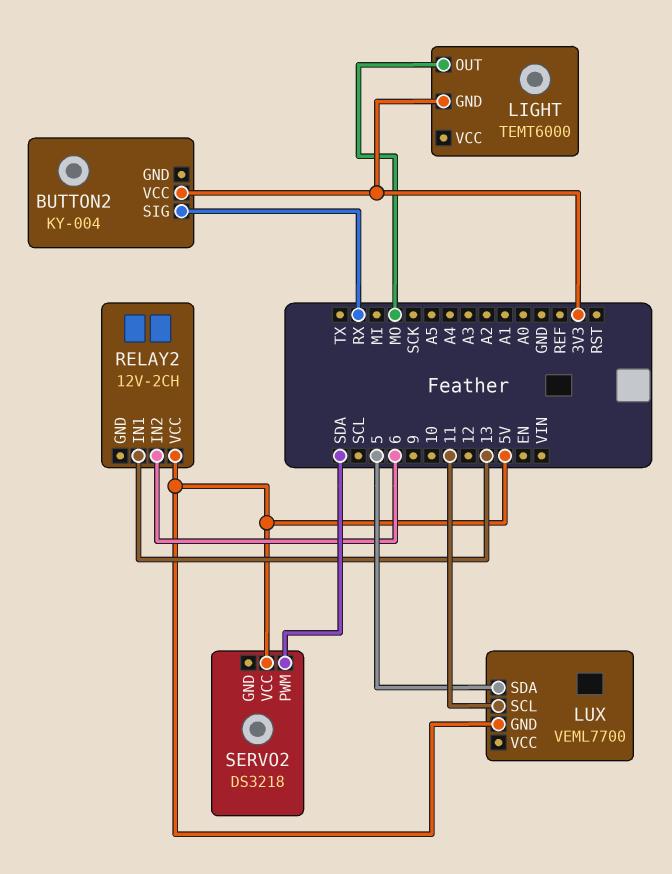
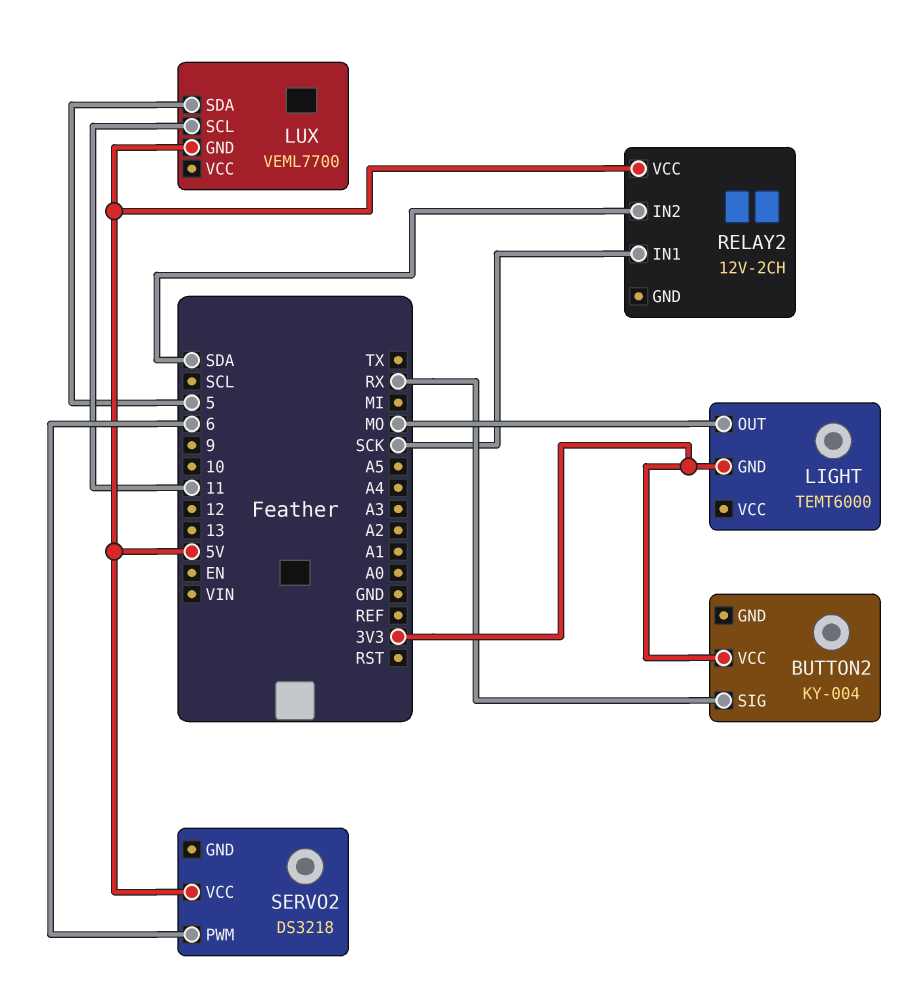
RELAY2 pin IN1: 13 -> SCK
RELAY2 pin IN2: 6 -> SDA
SERVO2 pin PWM: SDA -> 6

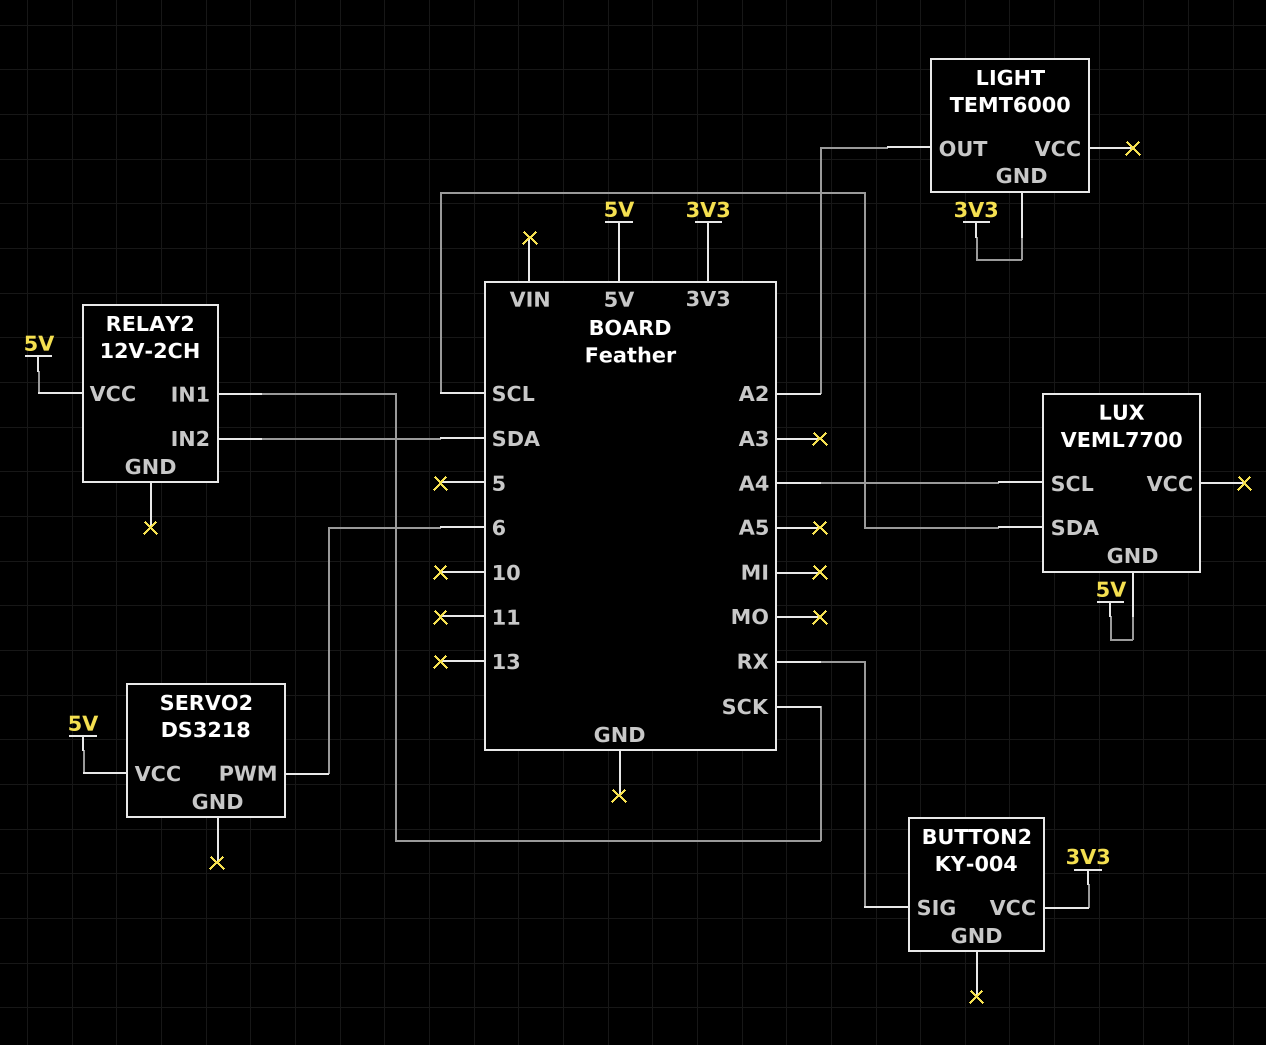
LIGHT pin OUT: MO -> A2
LUX pin SCL: 11 -> A4
LUX pin SDA: 5 -> SCL

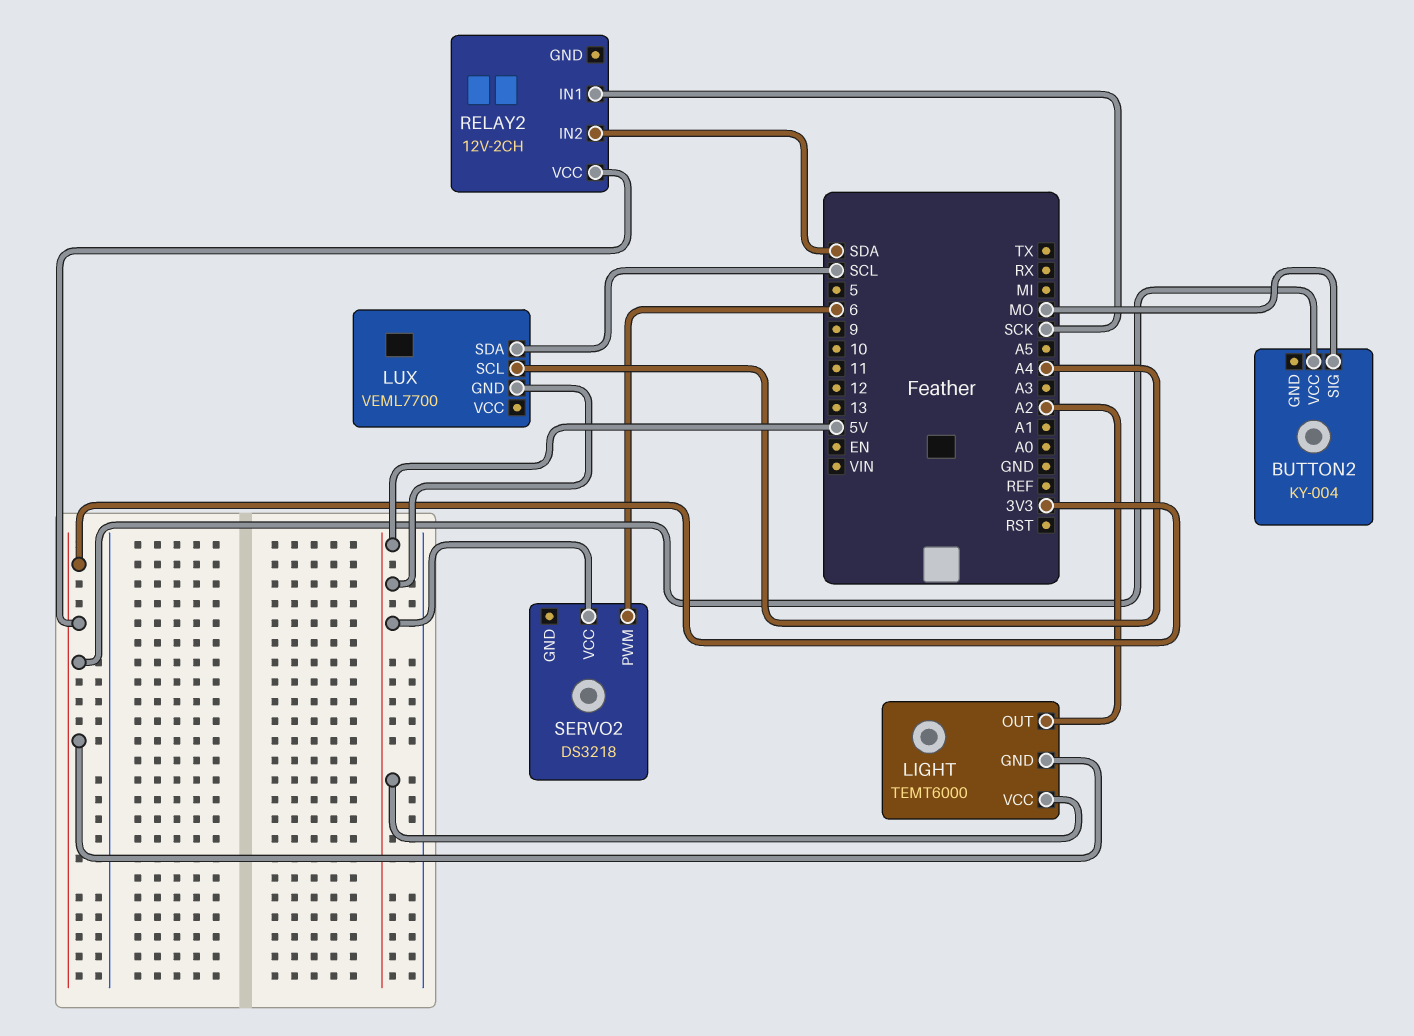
BUTTON2 pin SIG: RX -> MO
LIGHT pin VCC: none -> 5V
RELAY2 pin VCC: 5V -> 3V3

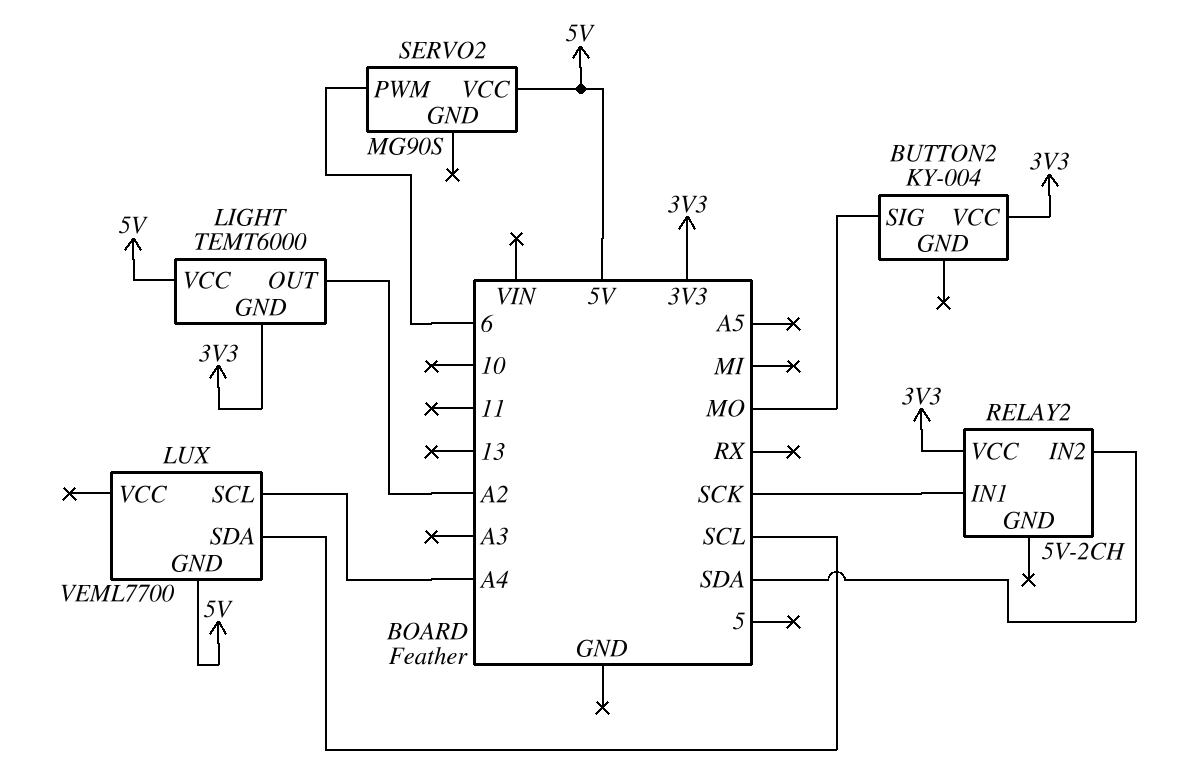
RELAY2: 12V-2CH -> 5V-2CH
SERVO2: DS3218 -> MG90S

